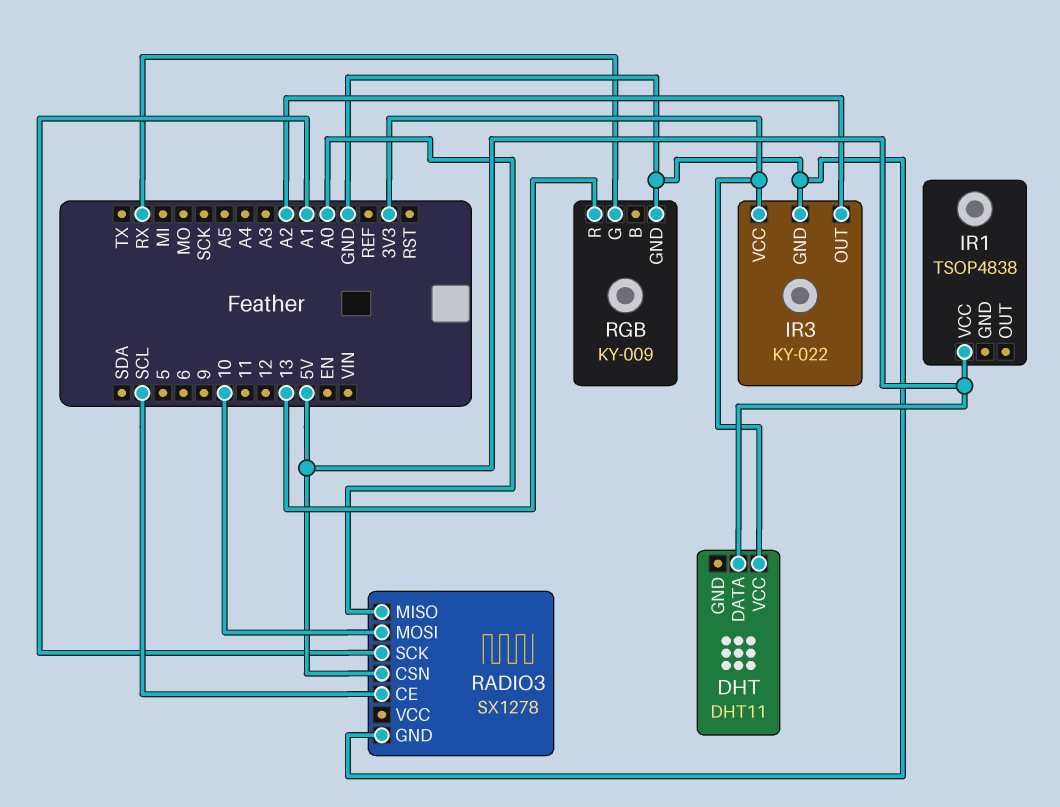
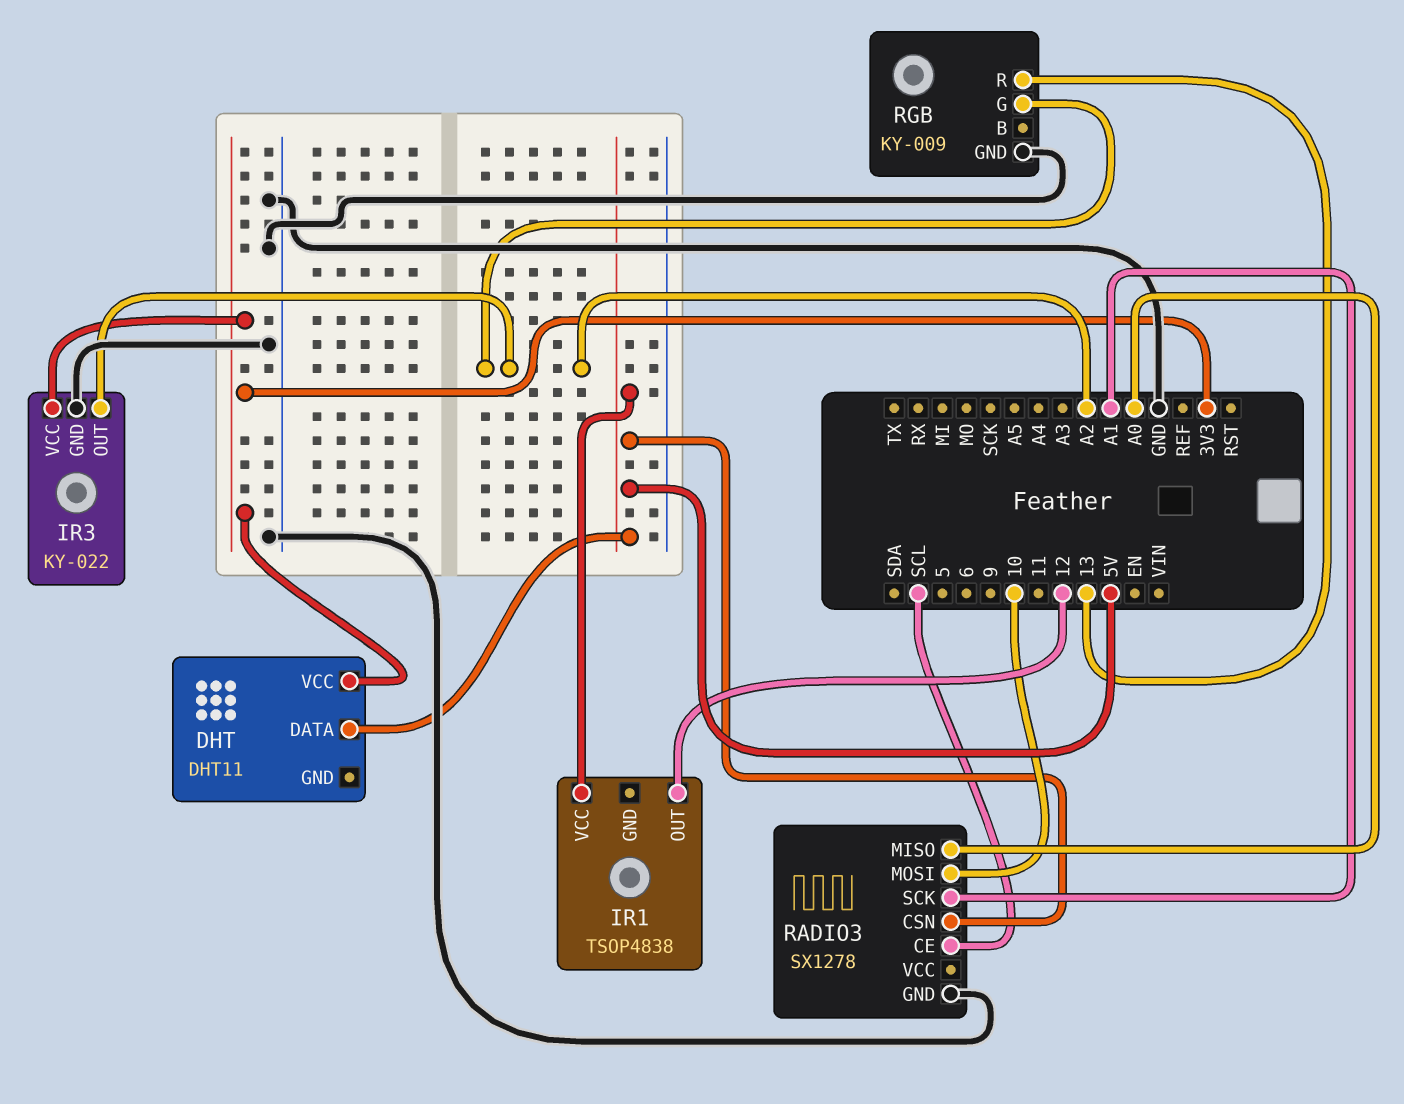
IR1 pin OUT: none -> 12
RGB pin G: RX -> A2

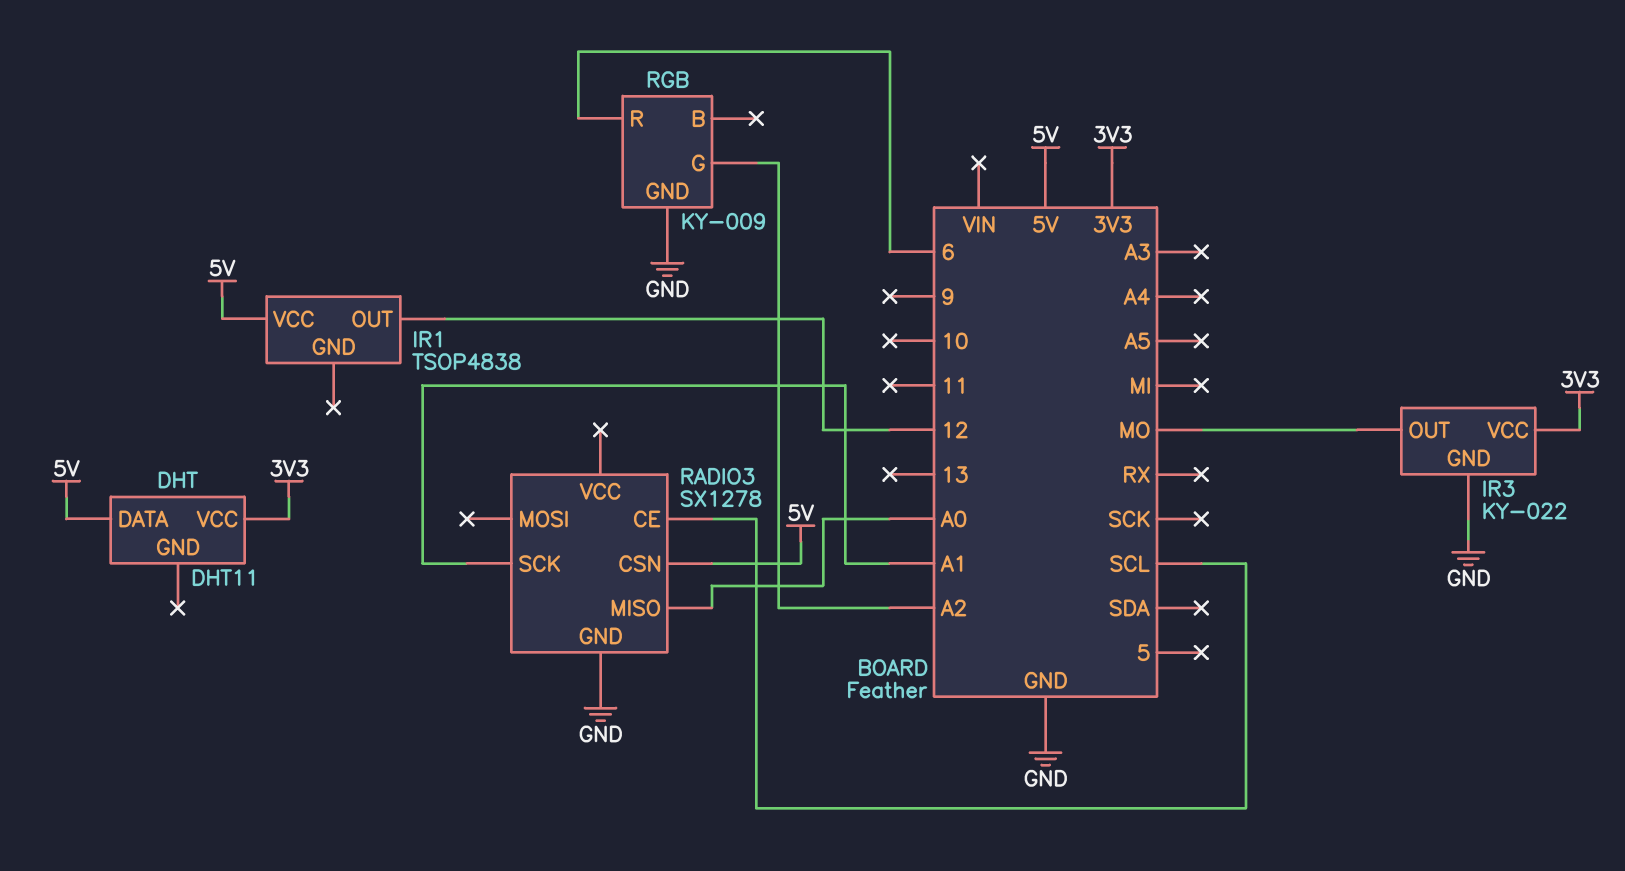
IR3 pin OUT: A2 -> MO
RADIO3 pin MOSI: 10 -> none
RGB pin R: 13 -> 6

